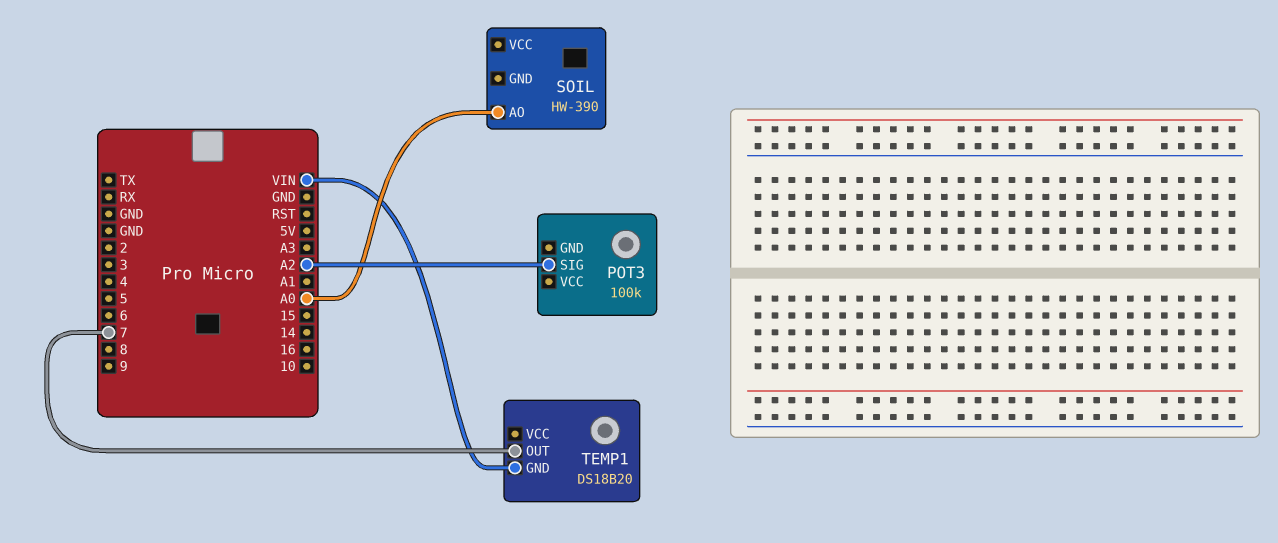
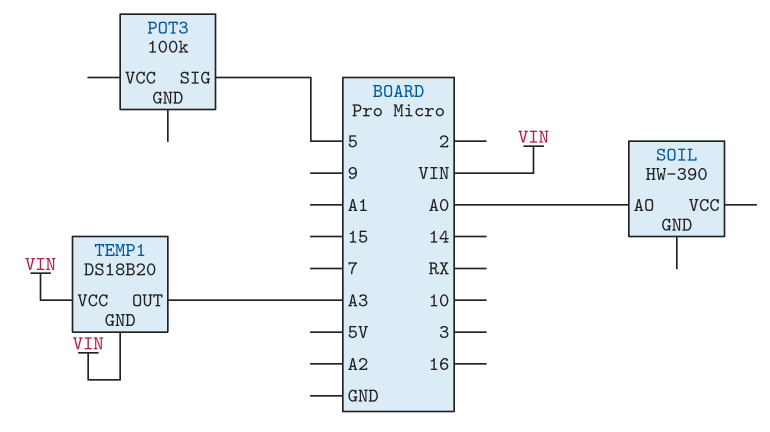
POT3 pin SIG: A2 -> 5
TEMP1 pin OUT: 7 -> A3
TEMP1 pin VCC: none -> VIN

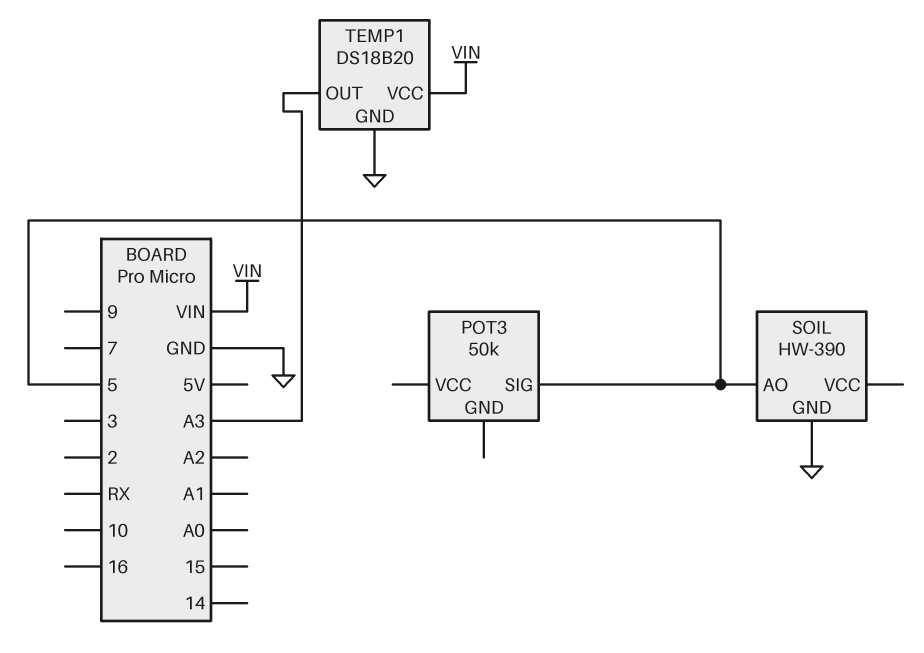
POT3: 100k -> 50k
SOIL pin AO: A0 -> 5
SOIL pin GND: none -> GND
TEMP1 pin GND: VIN -> GND

